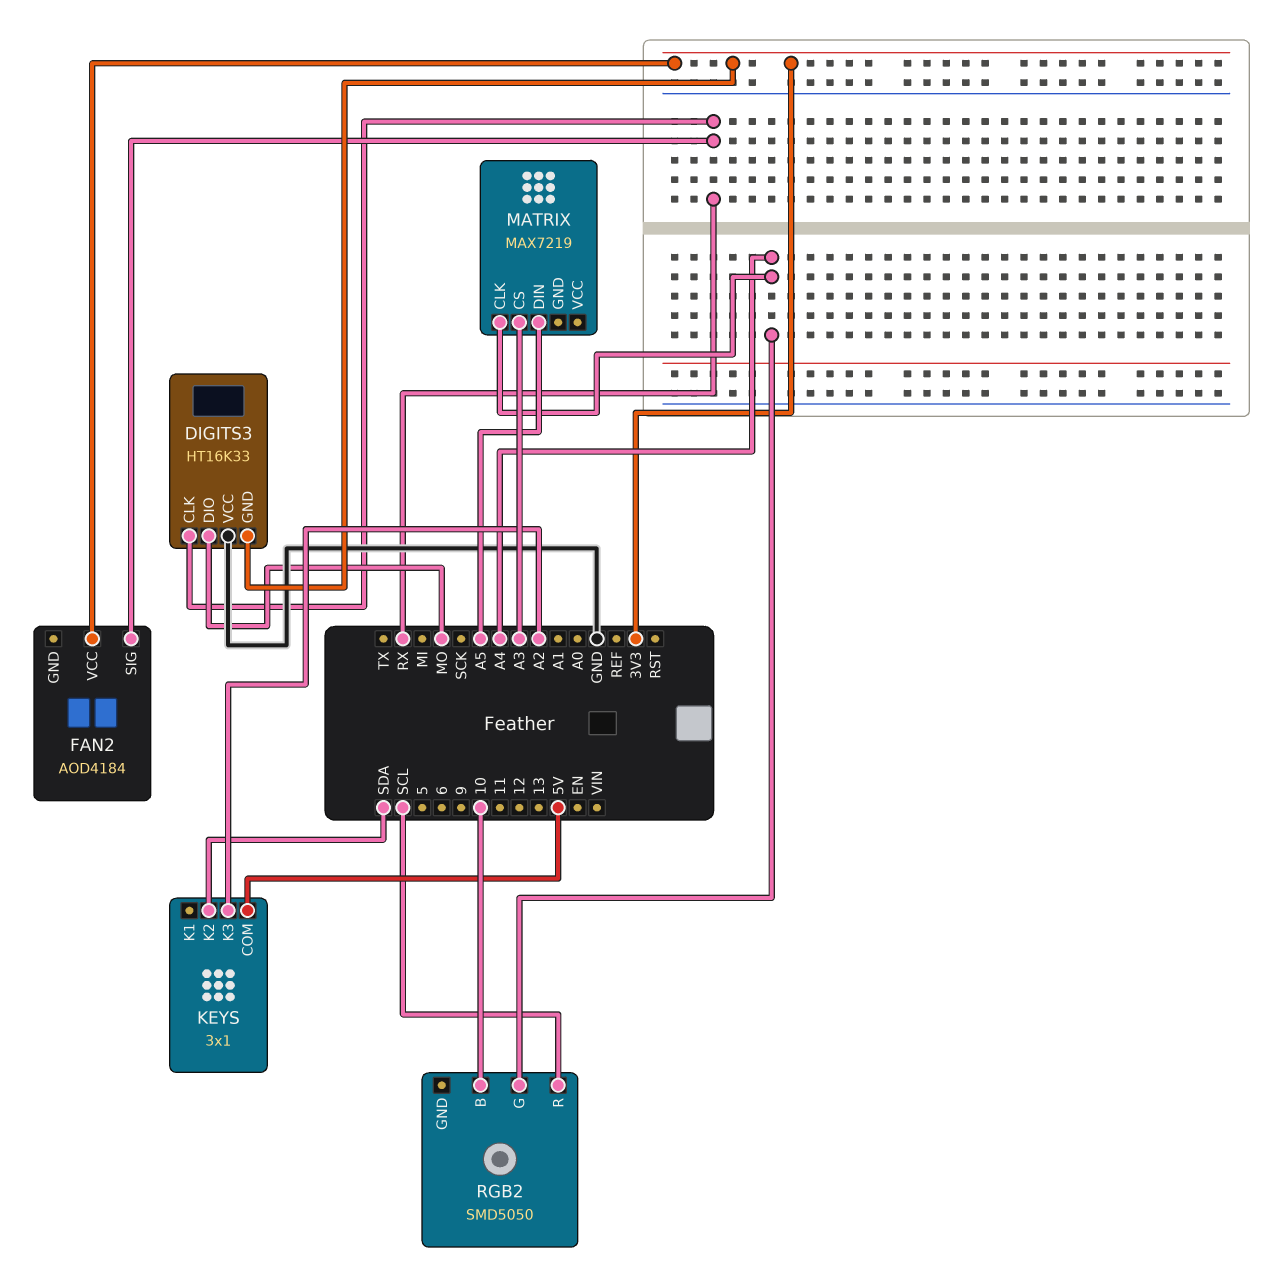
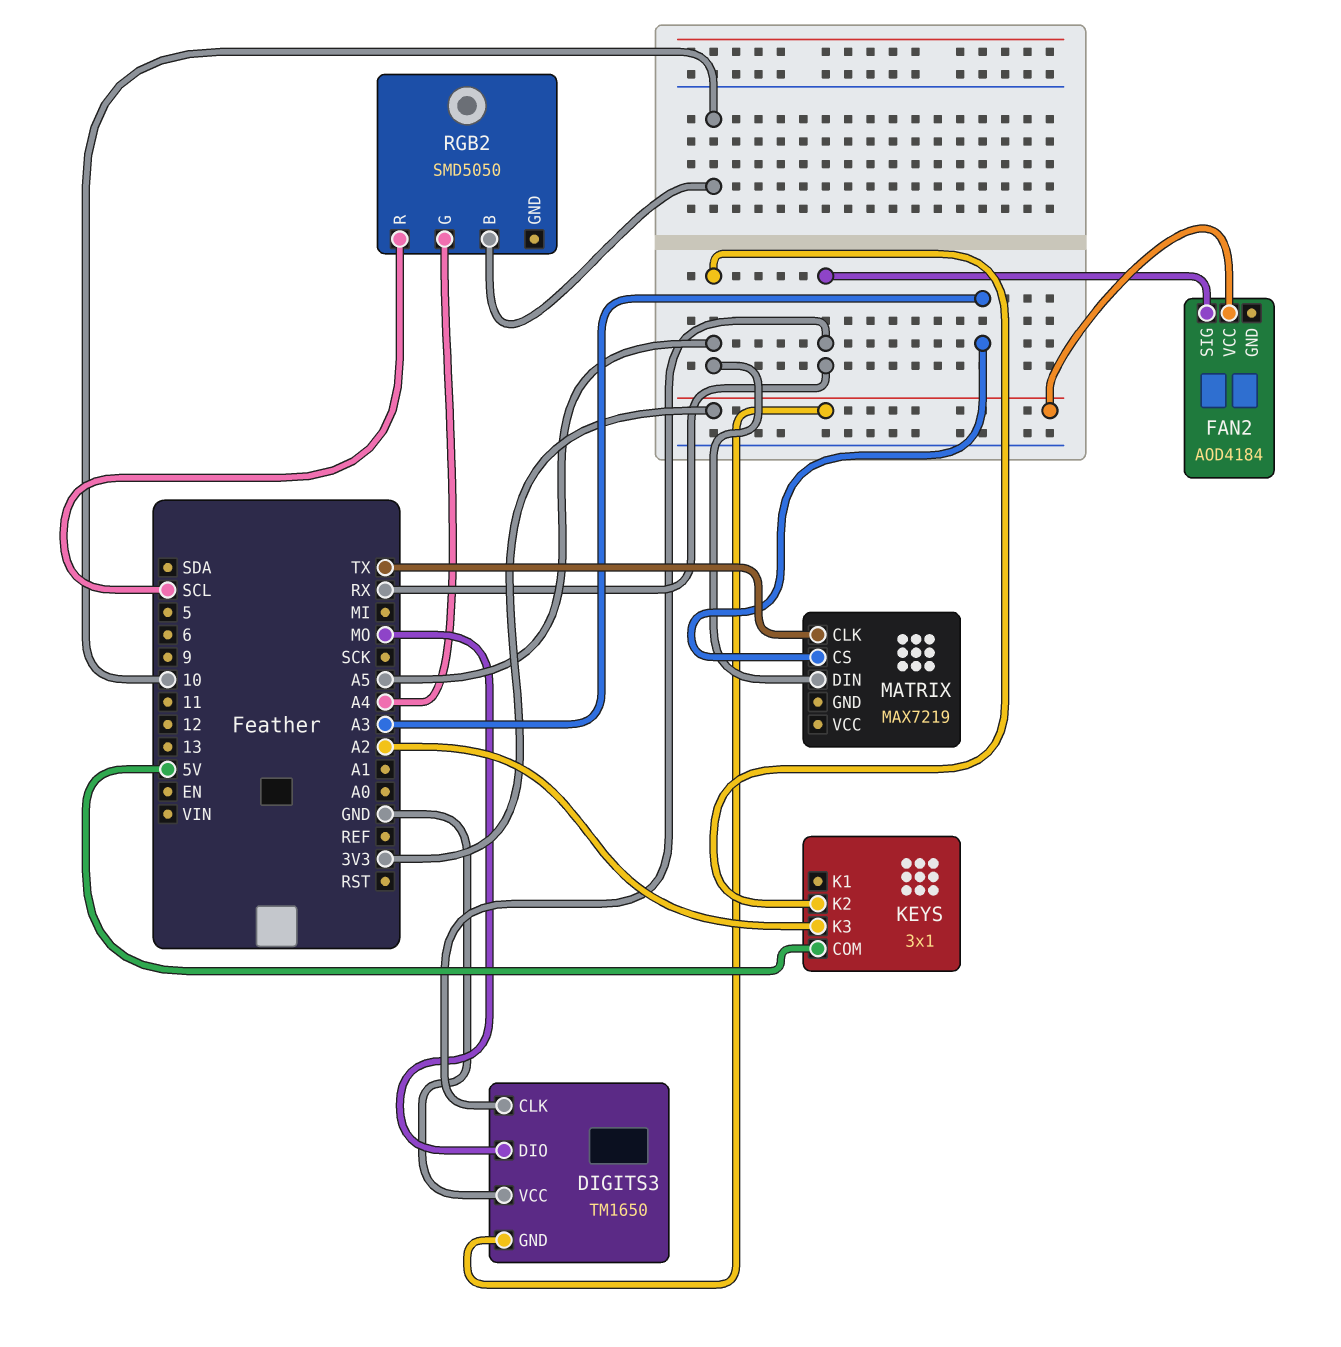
DIGITS3: HT16K33 -> TM1650
KEYS pin K2: SDA -> A5
MATRIX pin CLK: A4 -> TX

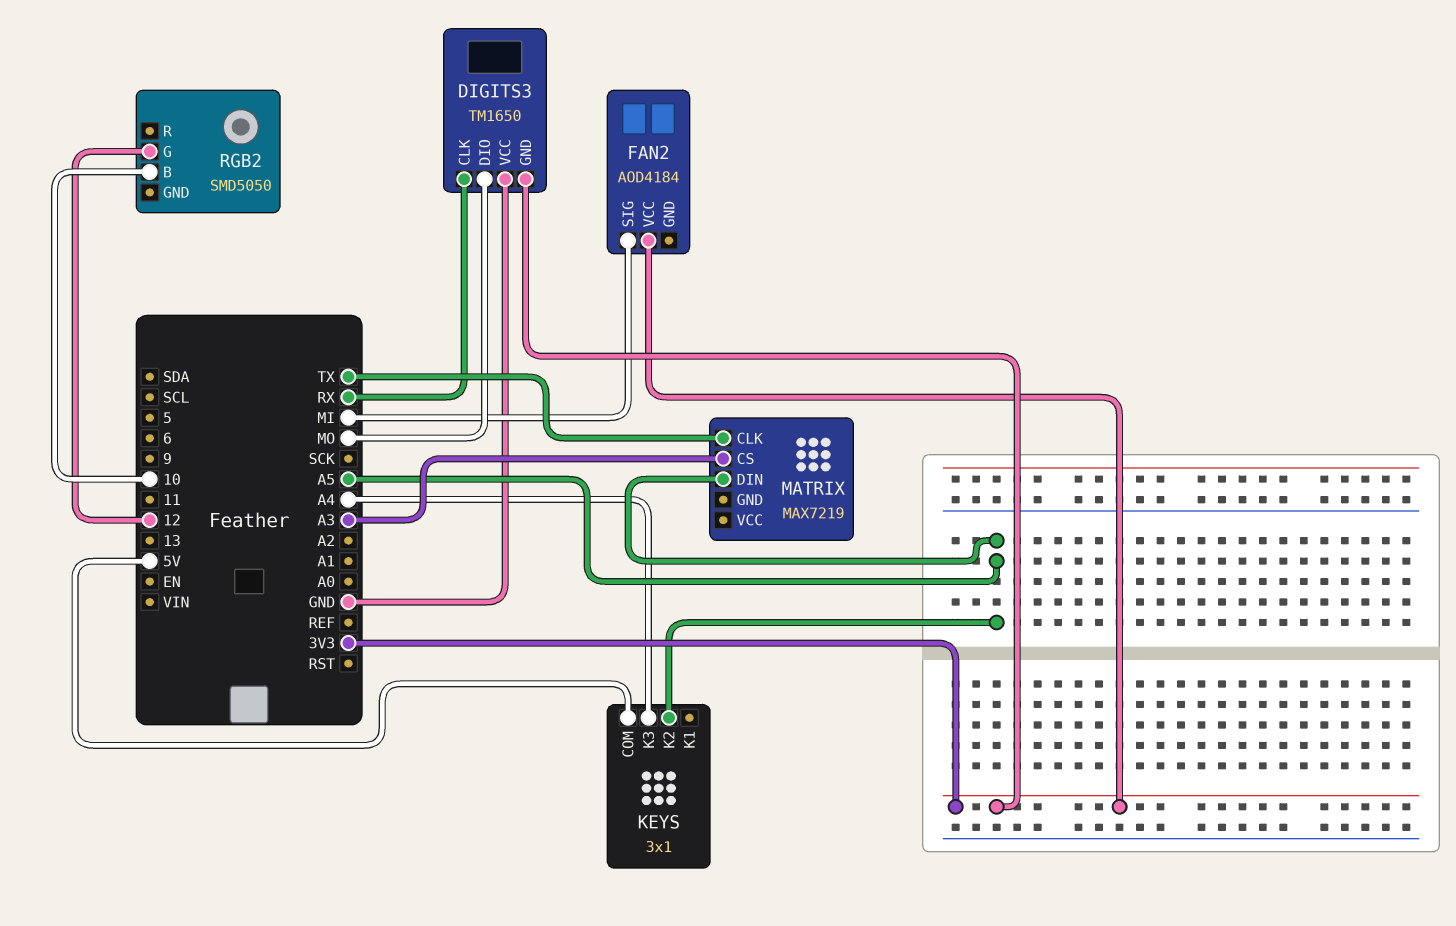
FAN2 pin SIG: RX -> MI
KEYS pin K3: A2 -> A4
RGB2 pin G: A4 -> 12
RGB2 pin R: SCL -> none

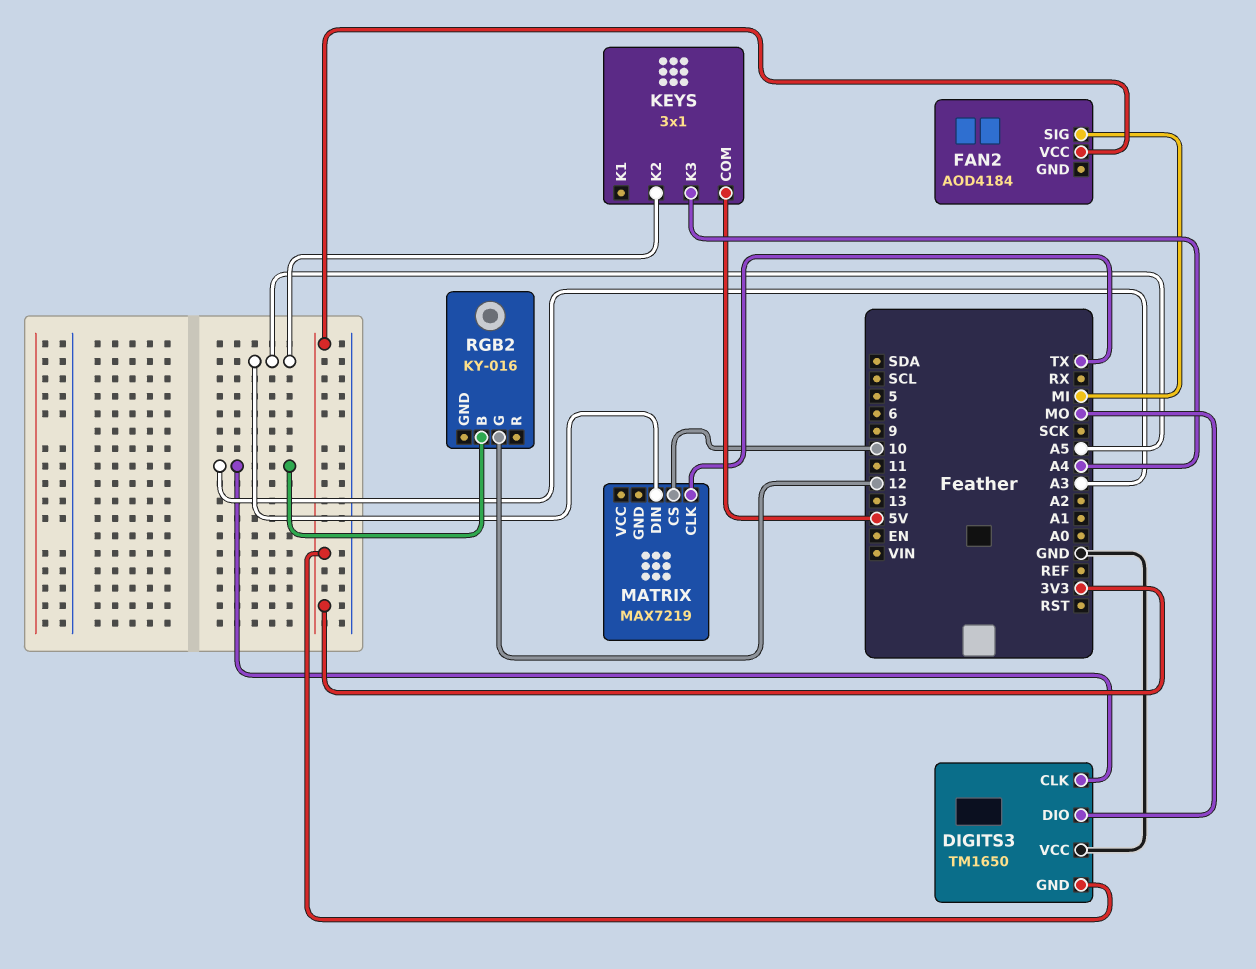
DIGITS3 pin CLK: RX -> A3
MATRIX pin CS: A3 -> 10
RGB2: SMD5050 -> KY-016
RGB2 pin B: 10 -> A3

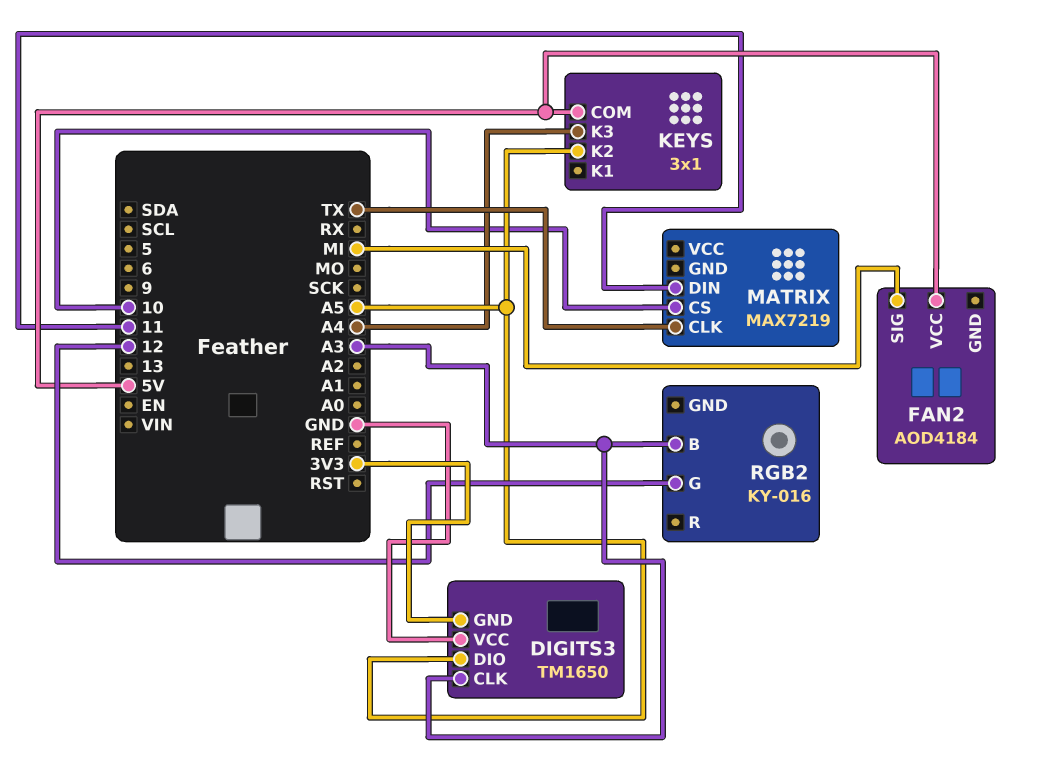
DIGITS3 pin DIO: MO -> A5
FAN2 pin VCC: 3V3 -> 5V
MATRIX pin DIN: A5 -> 11

